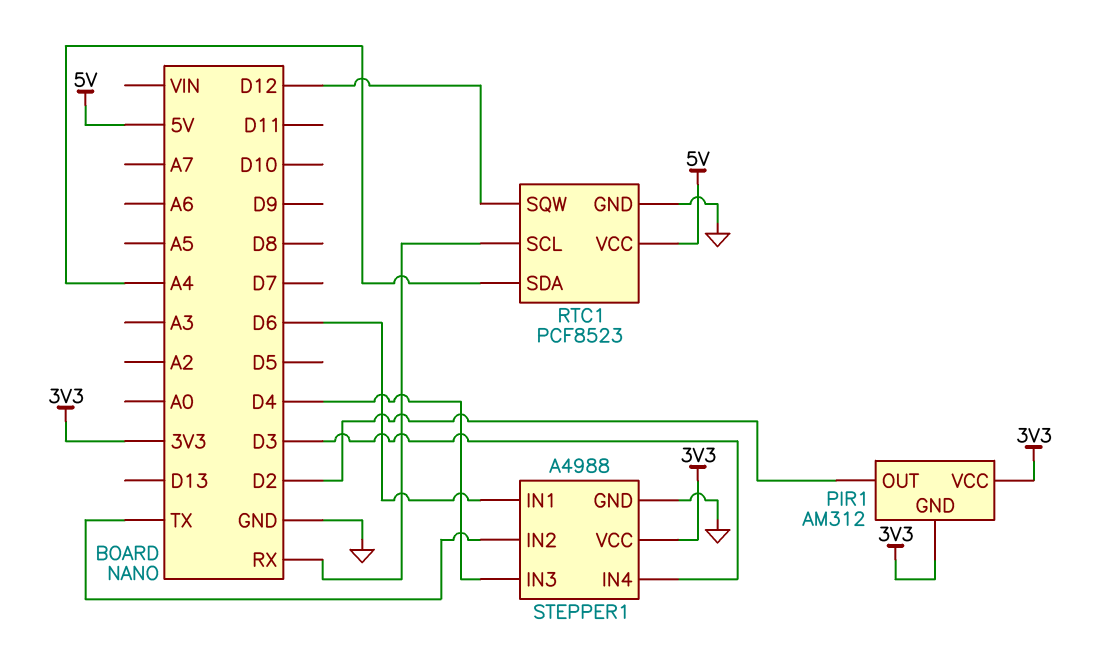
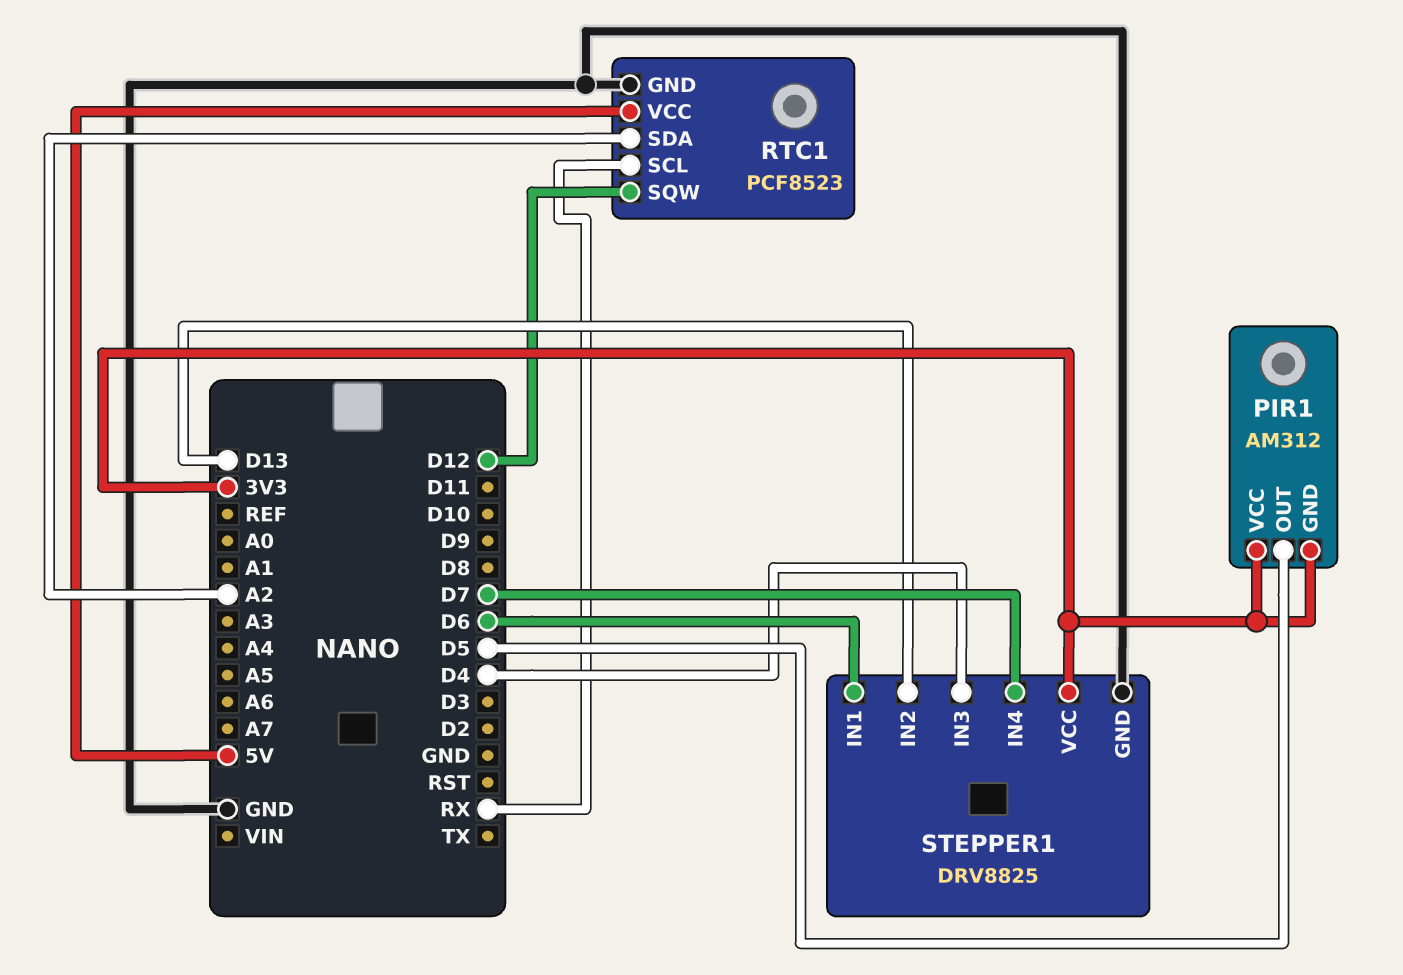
PIR1 pin OUT: D2 -> D5
RTC1 pin SDA: A4 -> A2
STEPPER1: A4988 -> DRV8825
STEPPER1 pin IN2: TX -> D13
STEPPER1 pin IN4: D3 -> D7

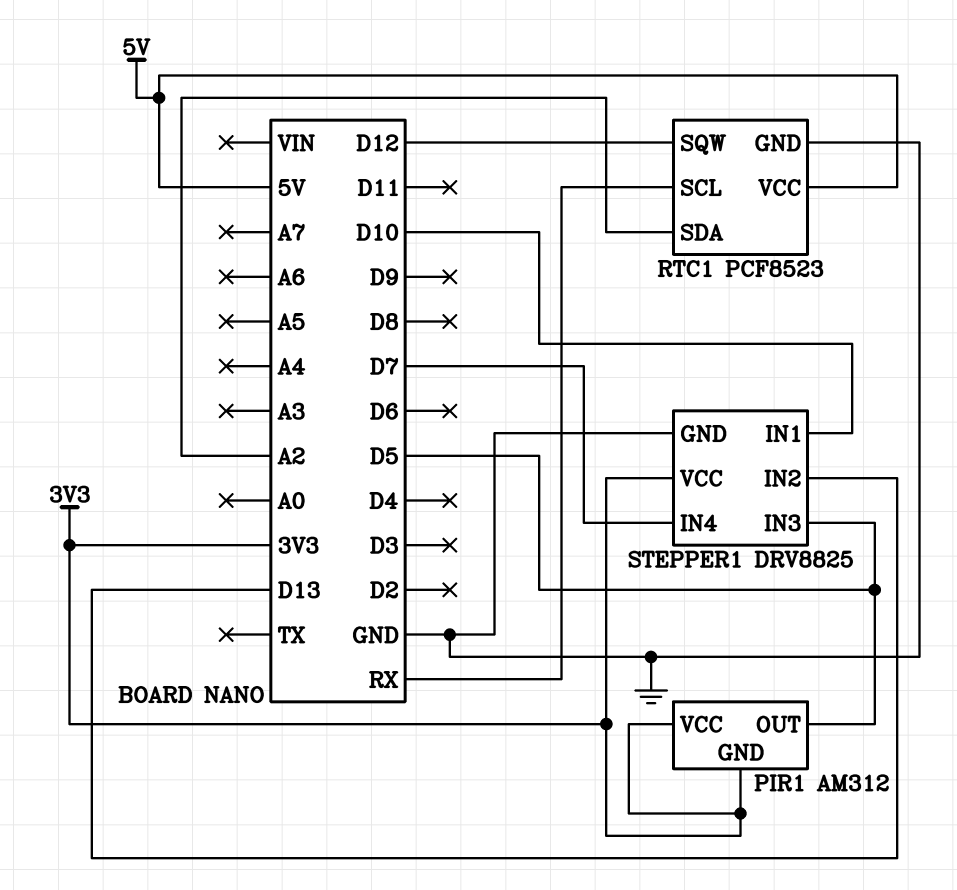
STEPPER1 pin IN1: D6 -> D10
STEPPER1 pin IN3: D4 -> D5

